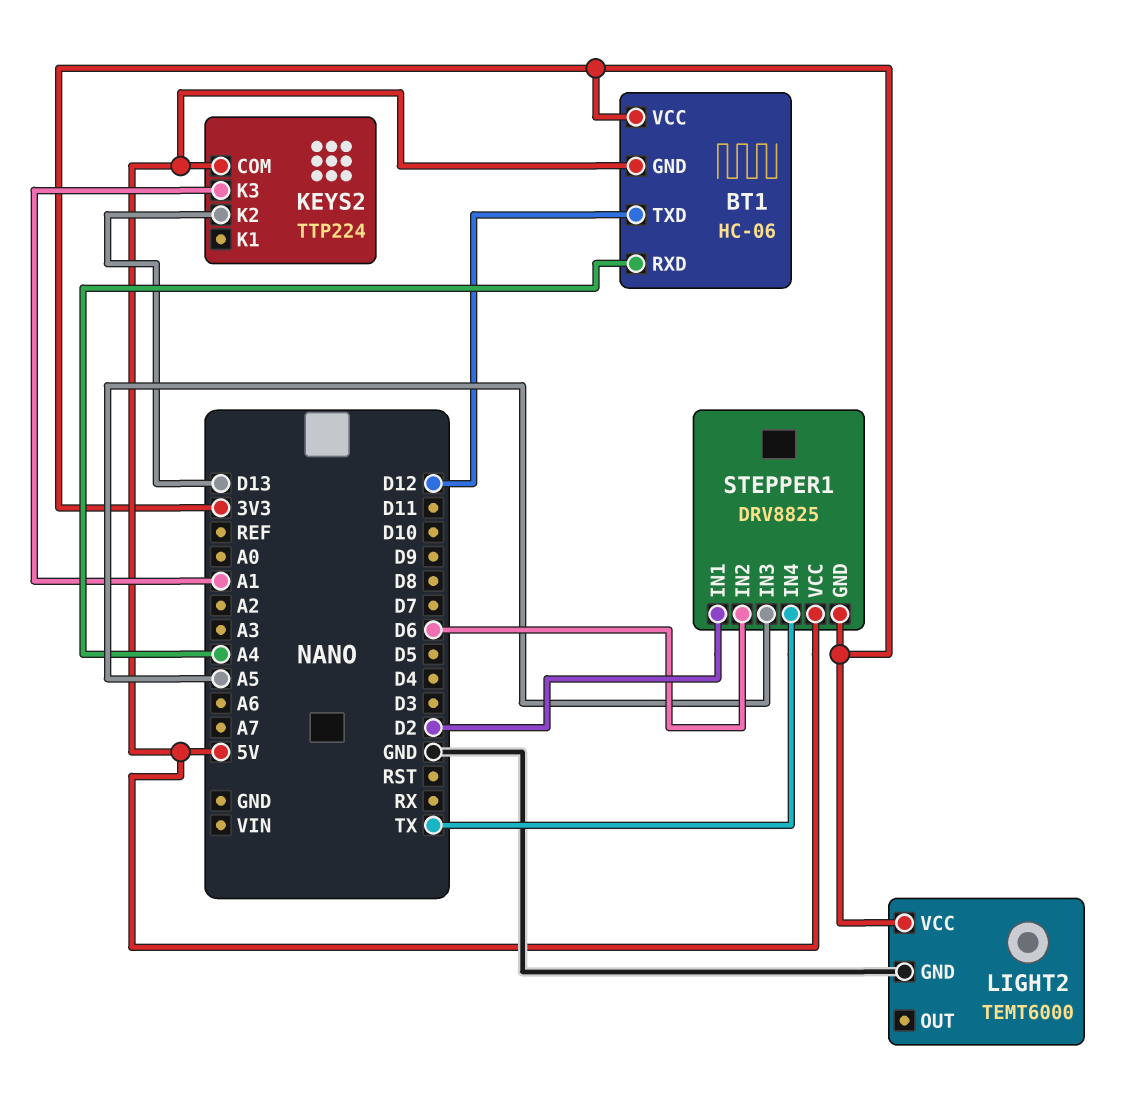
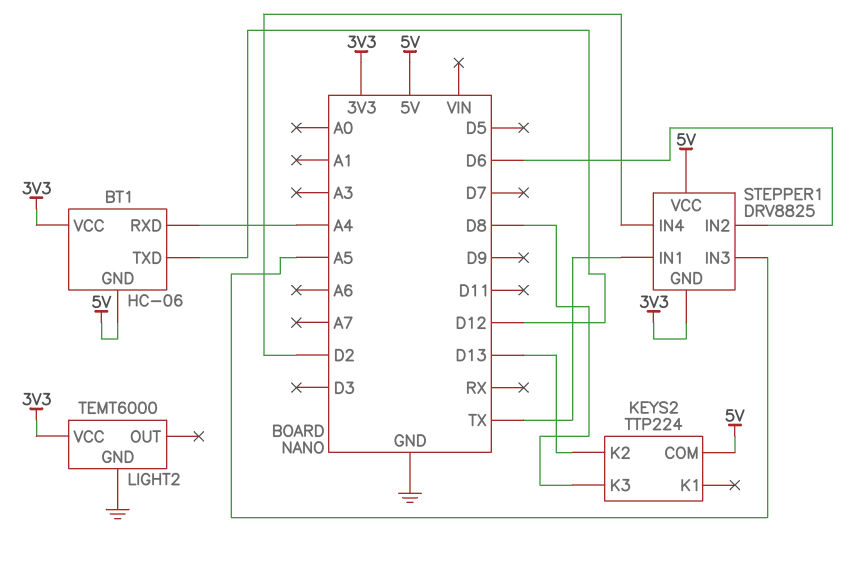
KEYS2 pin K3: A1 -> D8
STEPPER1 pin IN1: D2 -> TX
STEPPER1 pin IN4: TX -> D2

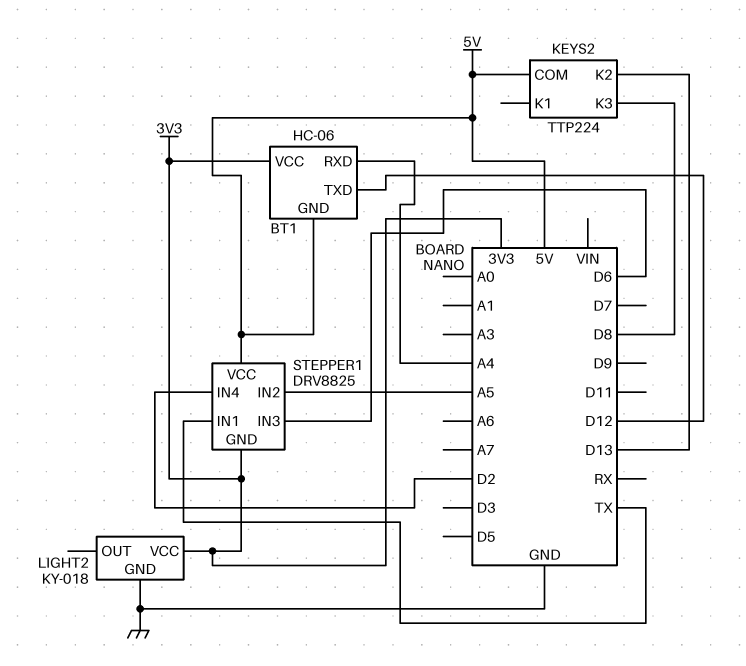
LIGHT2: TEMT6000 -> KY-018
STEPPER1 pin IN2: D6 -> A5
STEPPER1 pin IN3: A5 -> D6

